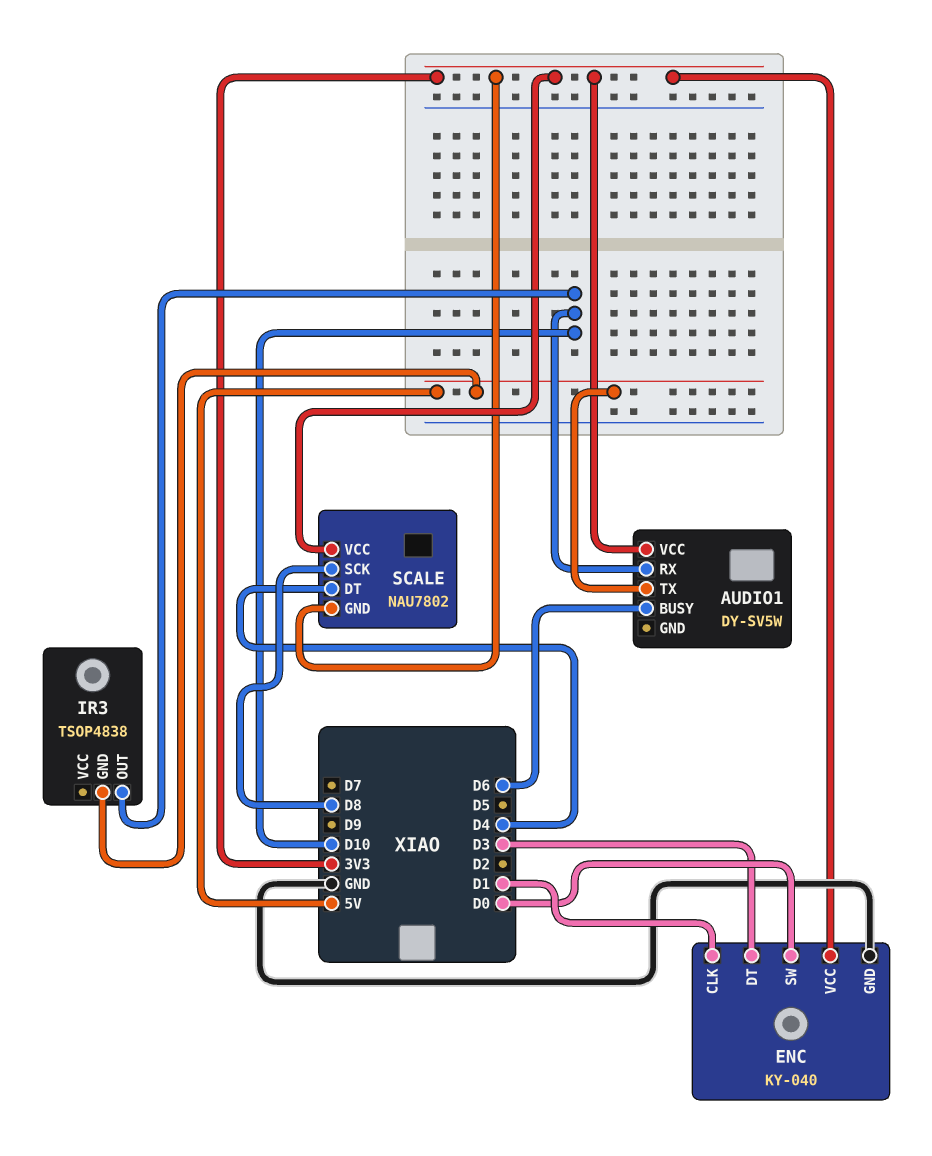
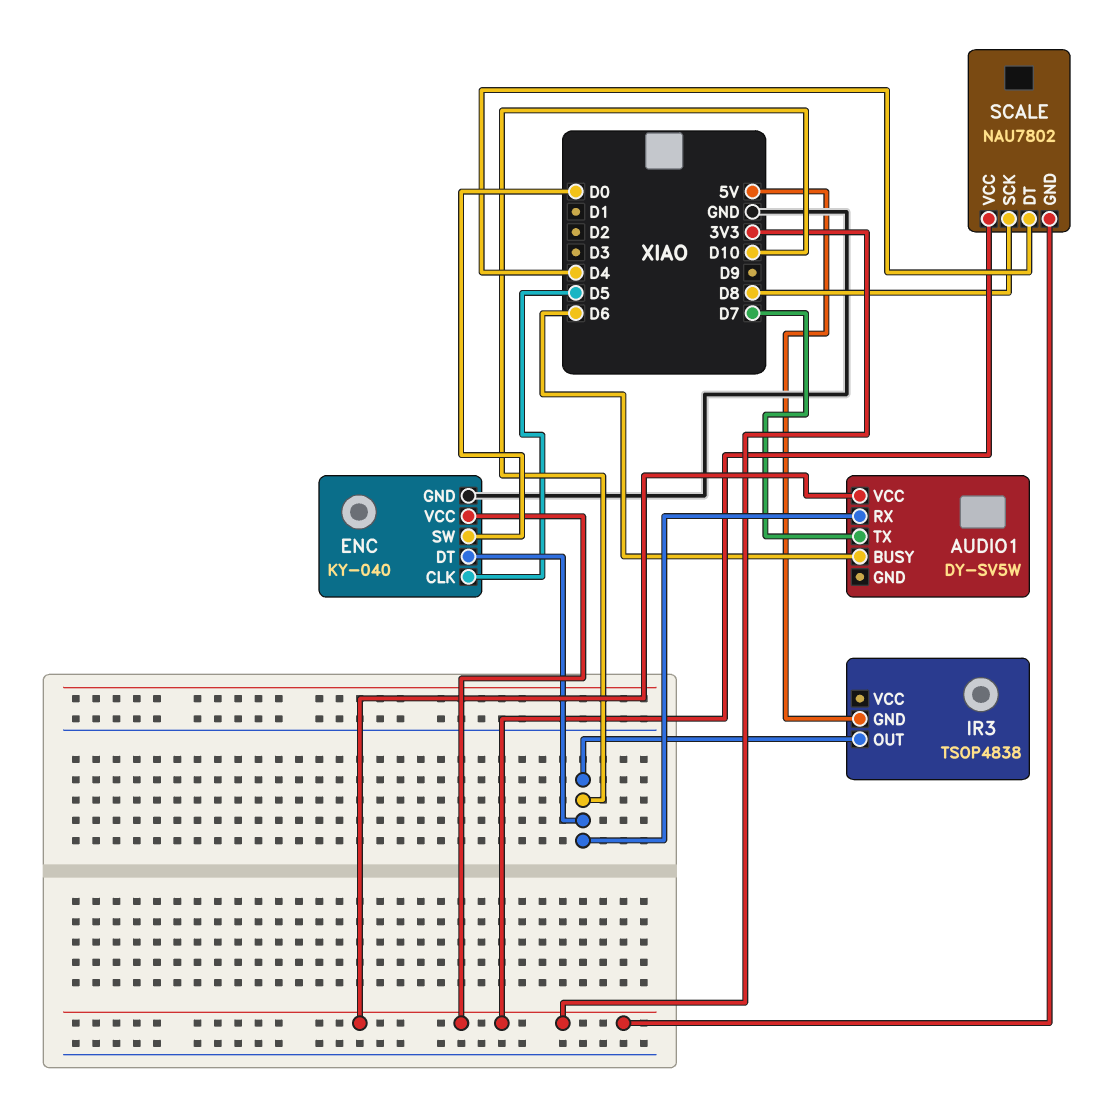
AUDIO1 pin TX: 5V -> D7
ENC pin CLK: D1 -> D5
ENC pin DT: D3 -> D10

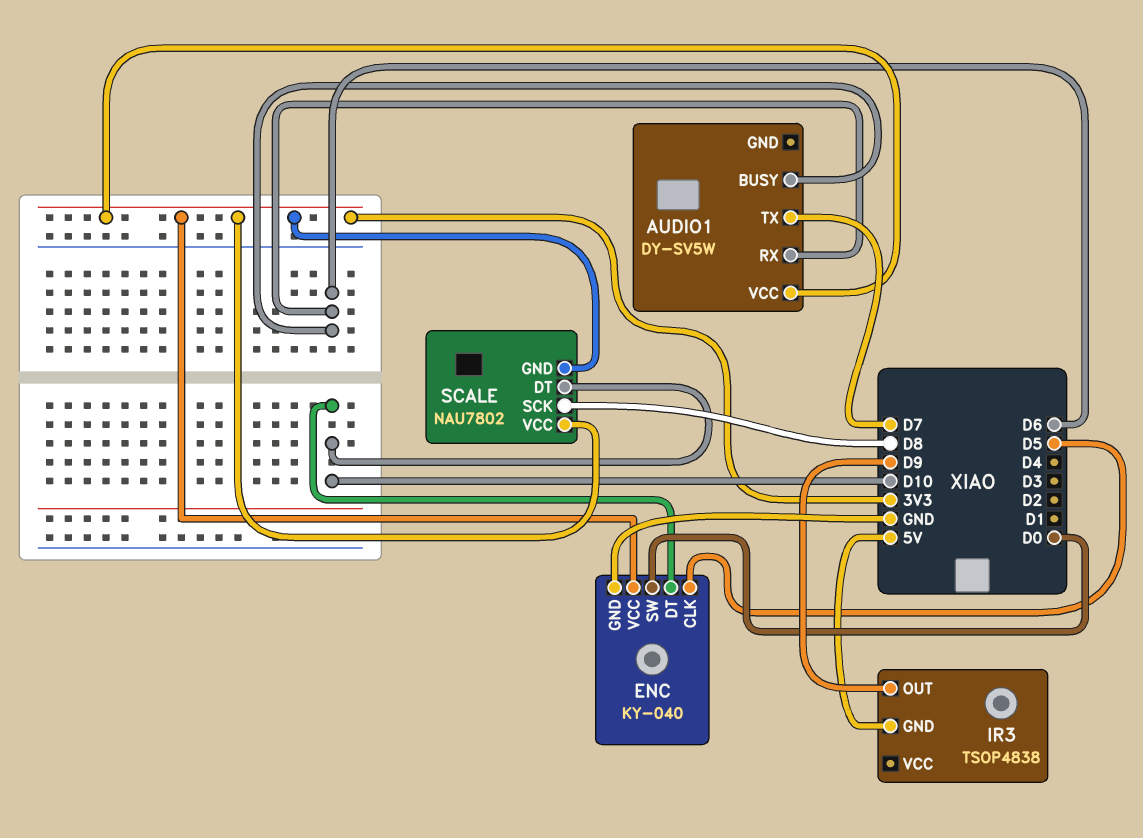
AUDIO1 pin RX: D10 -> D6
IR3 pin OUT: D10 -> D9
SCALE pin DT: D4 -> D10

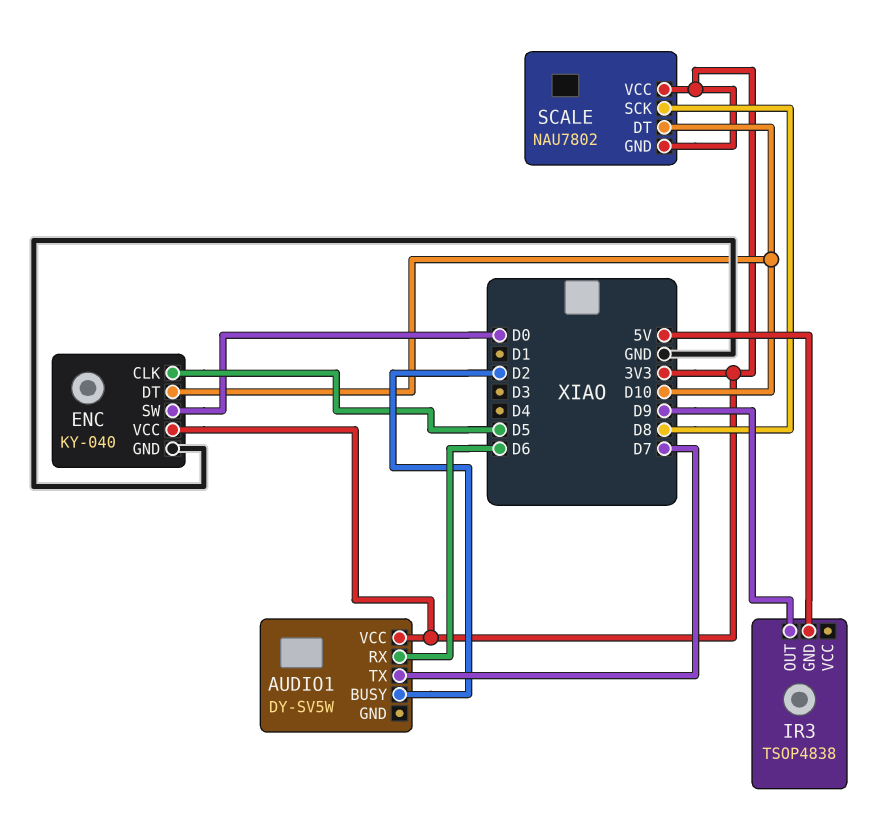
AUDIO1 pin BUSY: D6 -> D2

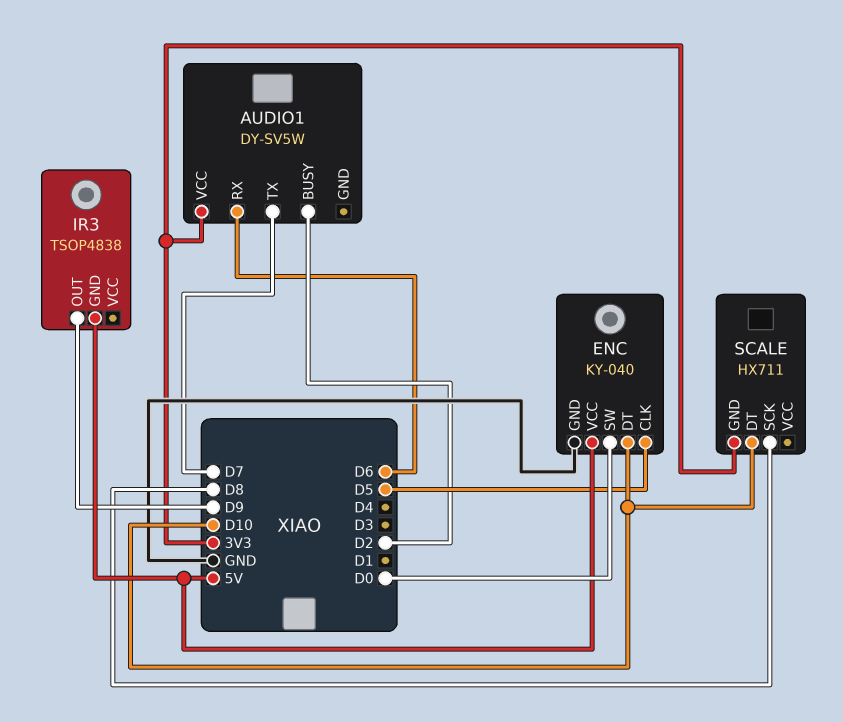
ENC pin VCC: 3V3 -> 5V
SCALE: NAU7802 -> HX711
SCALE pin VCC: 3V3 -> none

